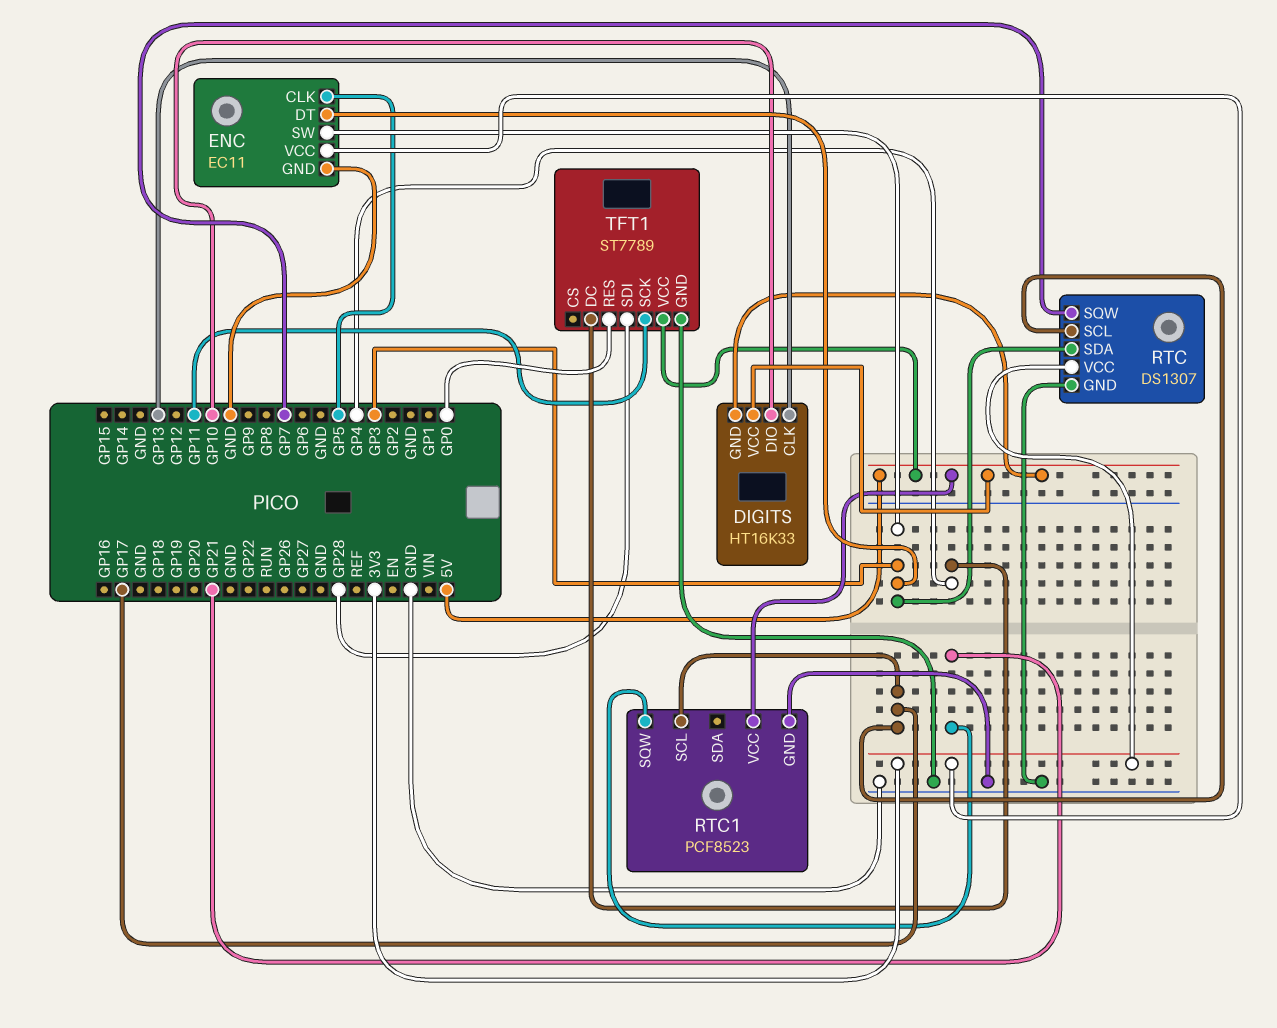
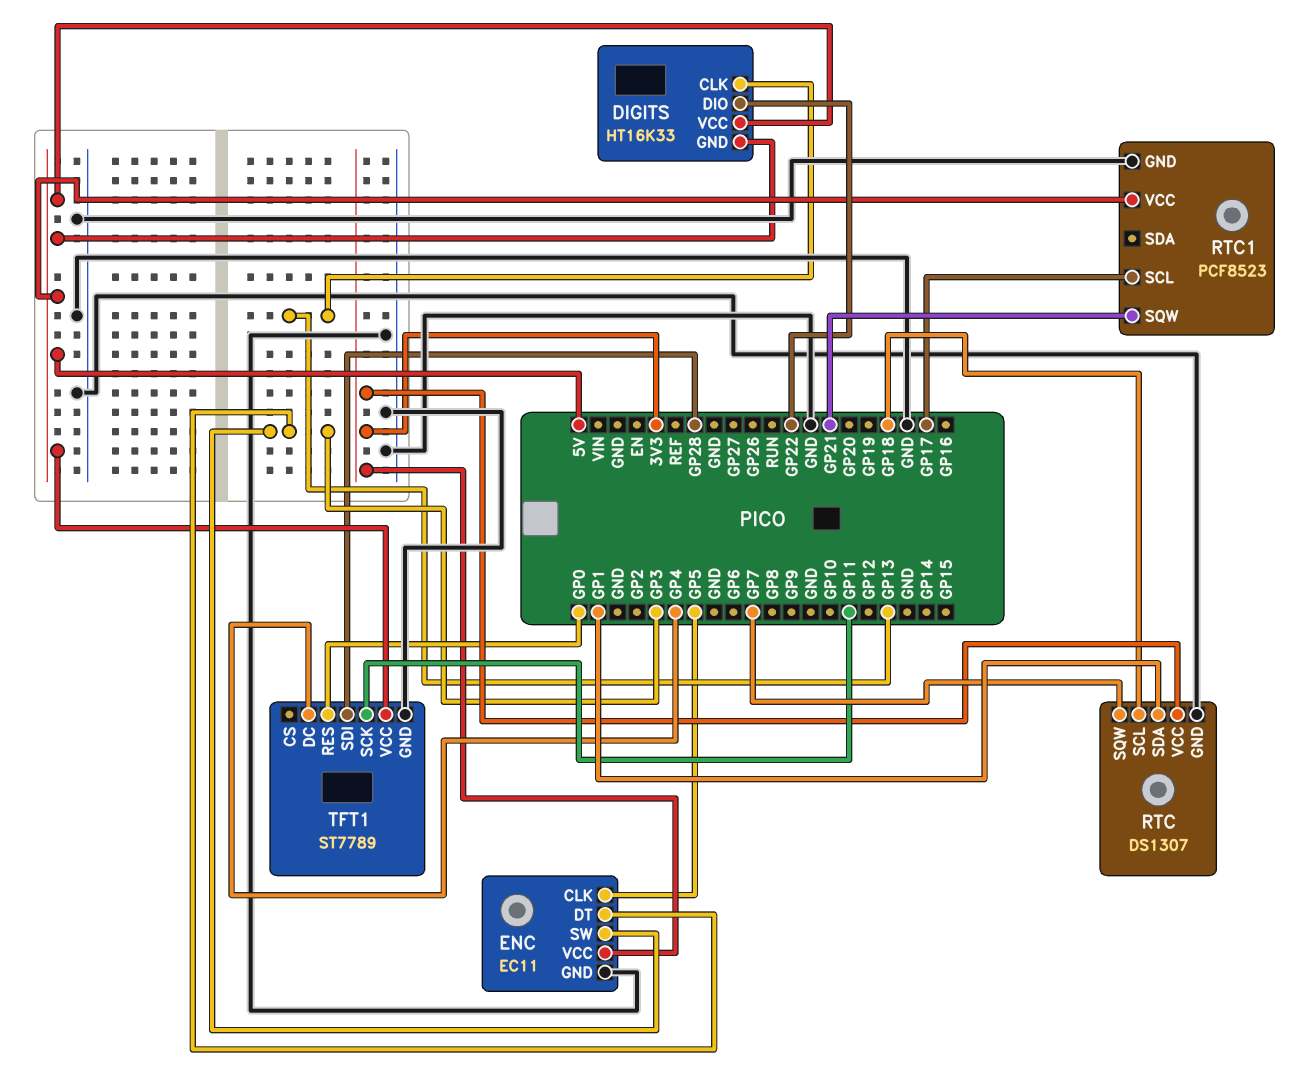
DIGITS pin DIO: GP10 -> GP22
RTC pin SCL: GP17 -> GP18
RTC pin SDA: GP3 -> GP1

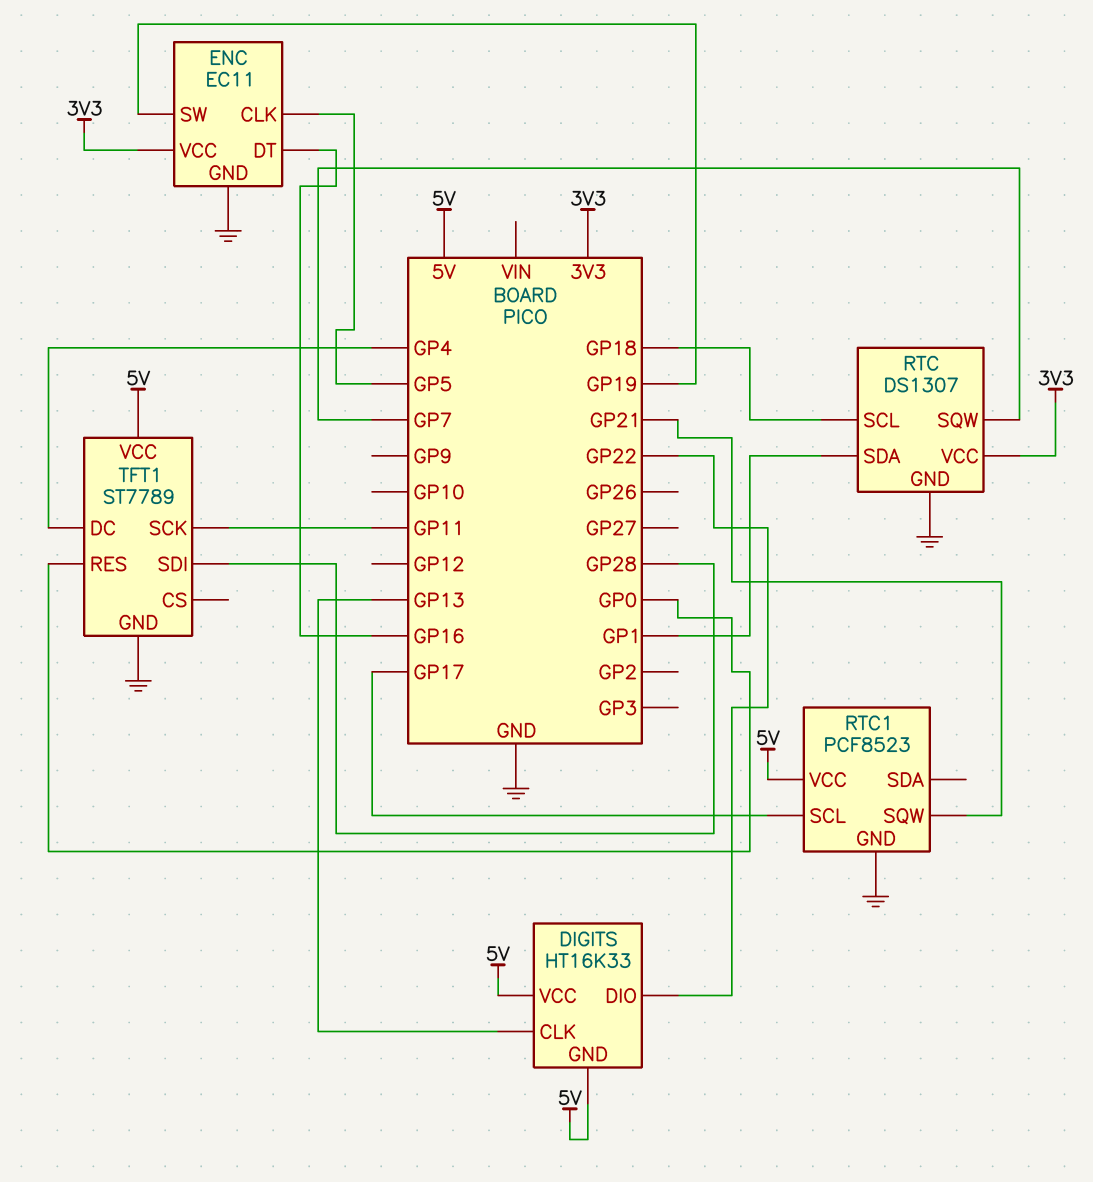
ENC pin DT: GP3 -> GP16
ENC pin SW: GP3 -> GP19

